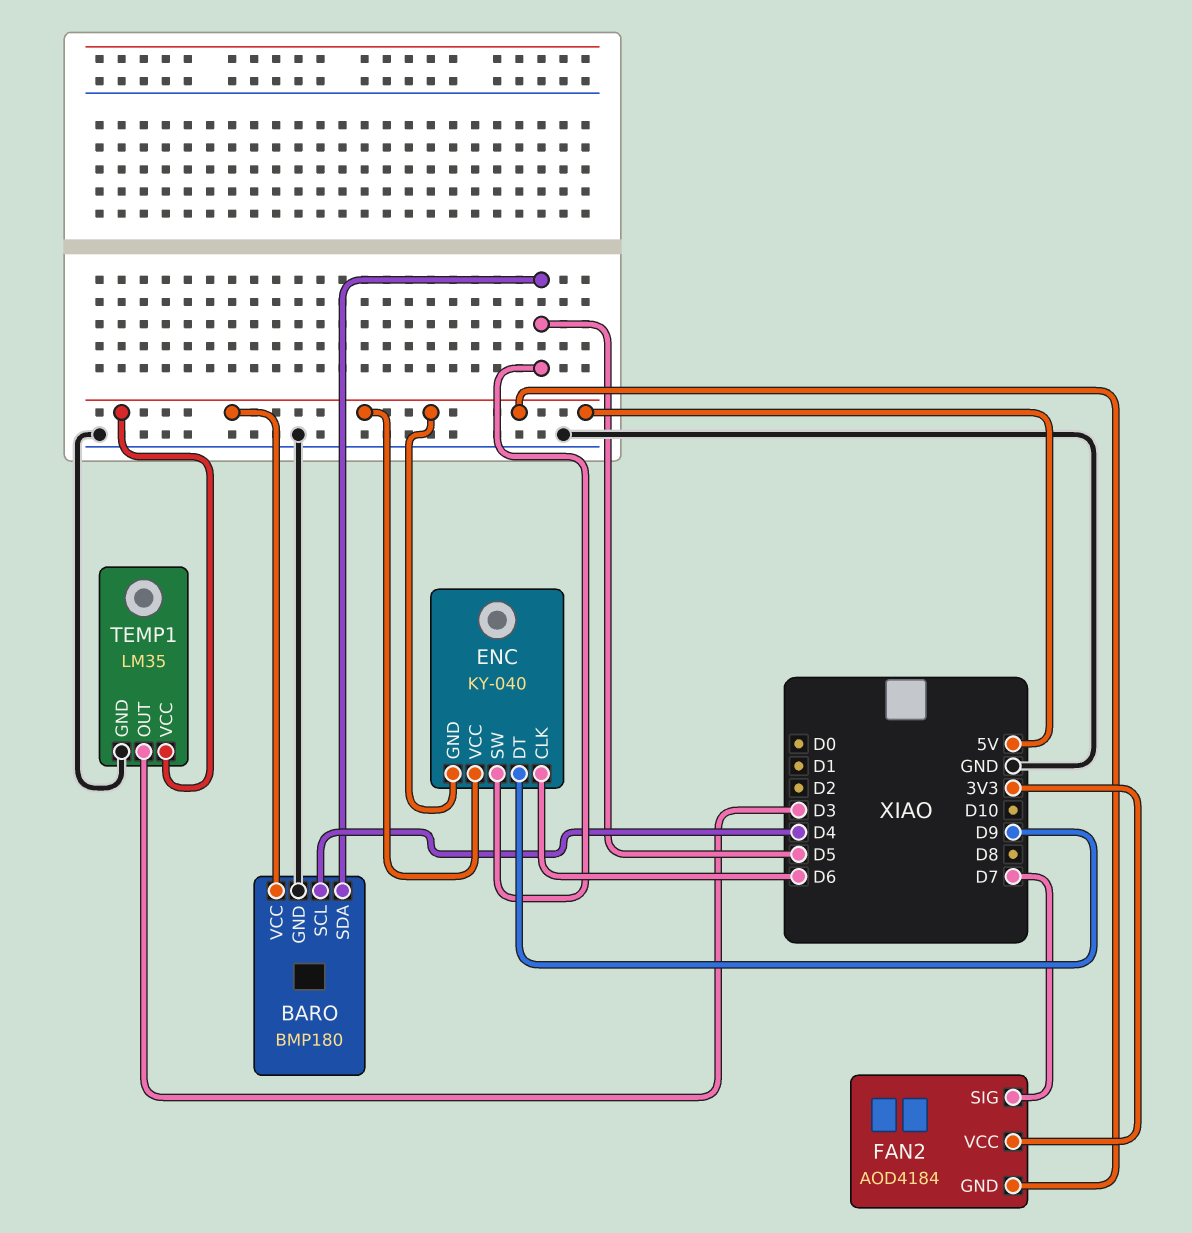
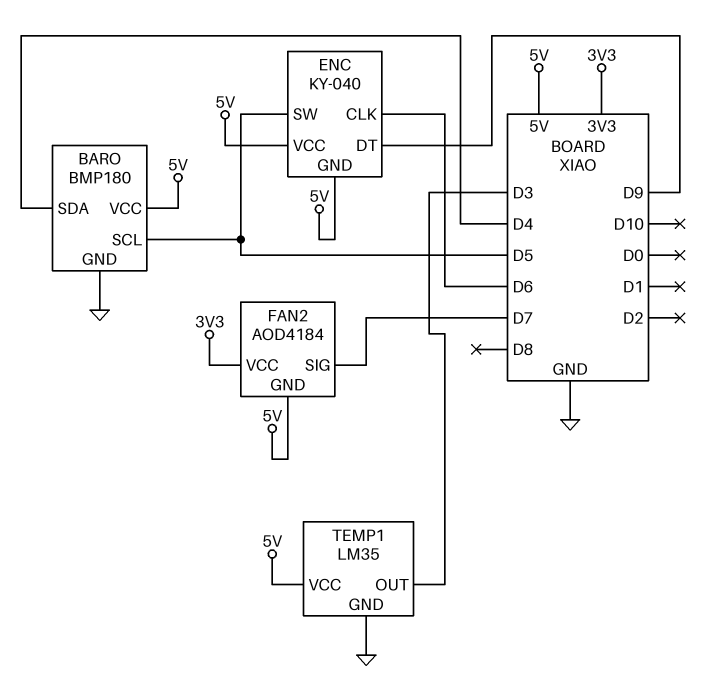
BARO pin SCL: D4 -> D5
BARO pin SDA: D5 -> D4

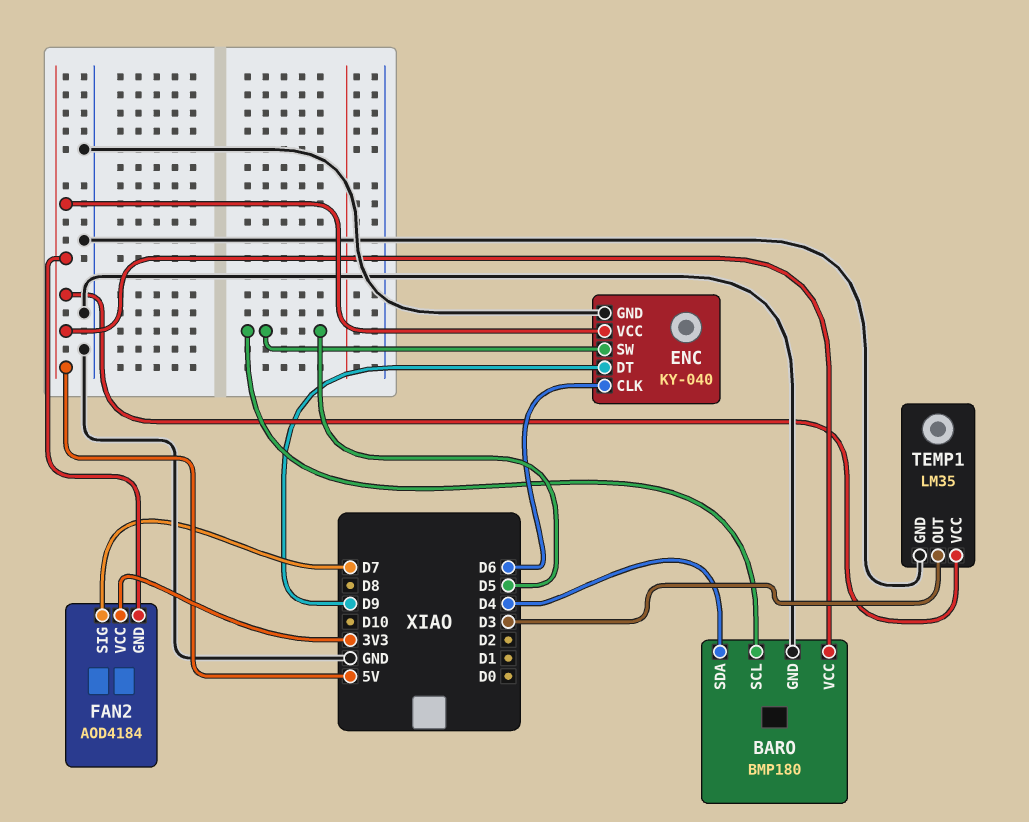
ENC pin GND: 5V -> GND

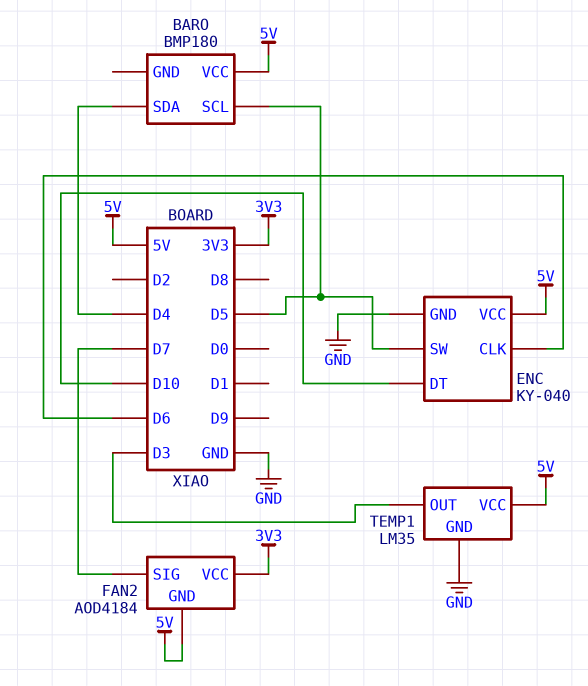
BARO pin GND: GND -> none
ENC pin DT: D9 -> D10

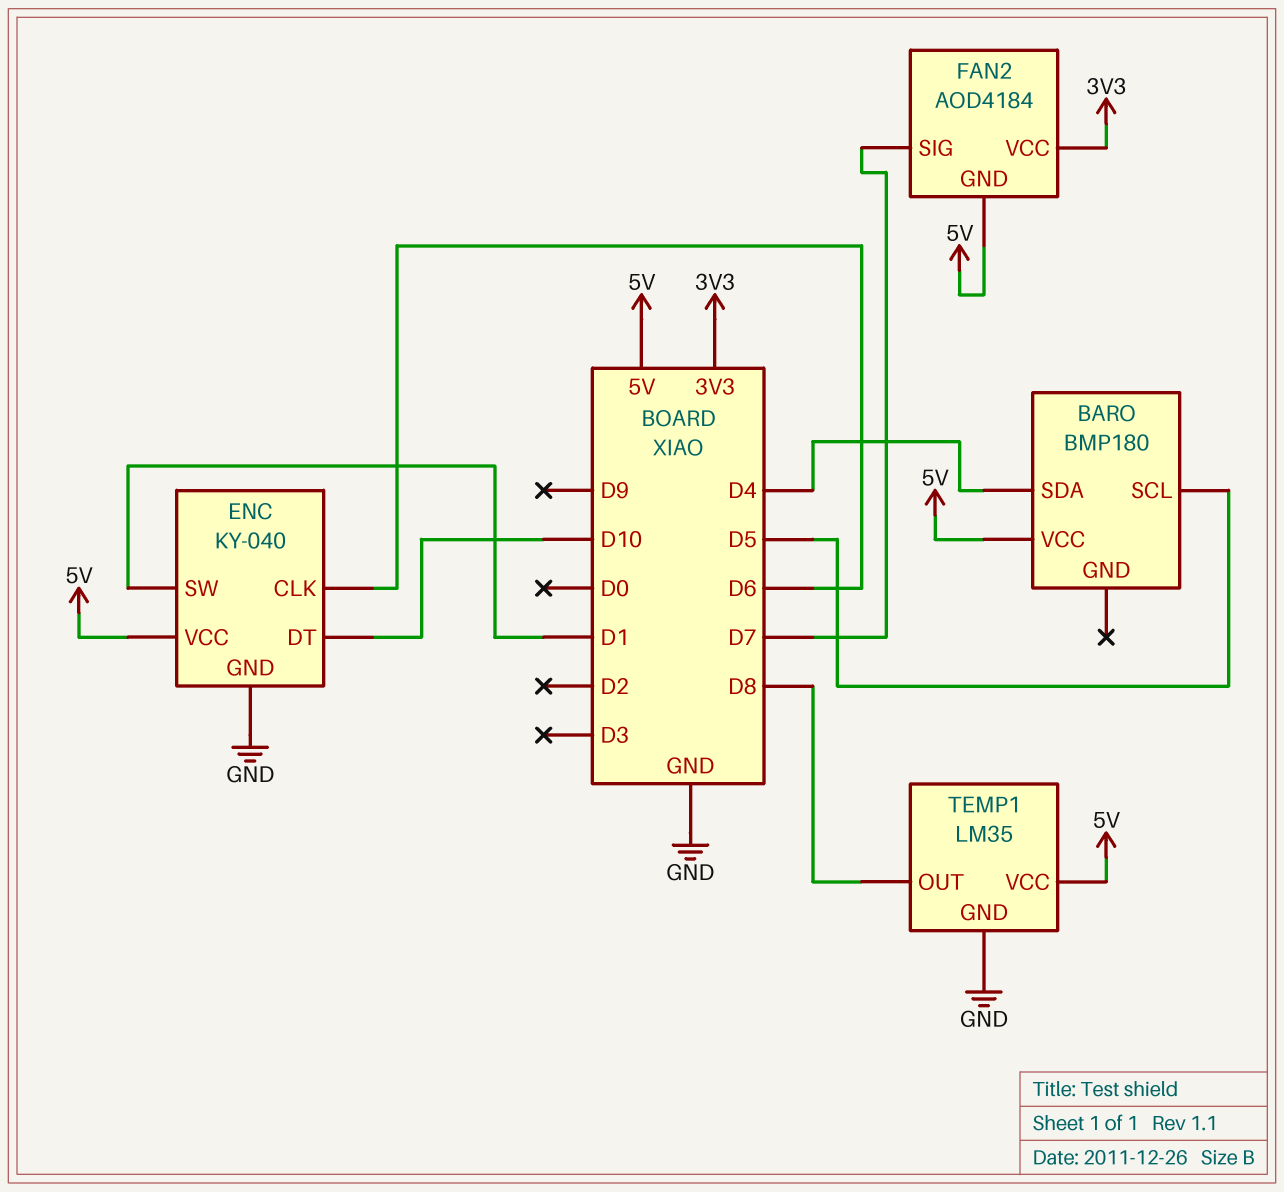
ENC pin SW: D5 -> D1
TEMP1 pin OUT: D3 -> D8

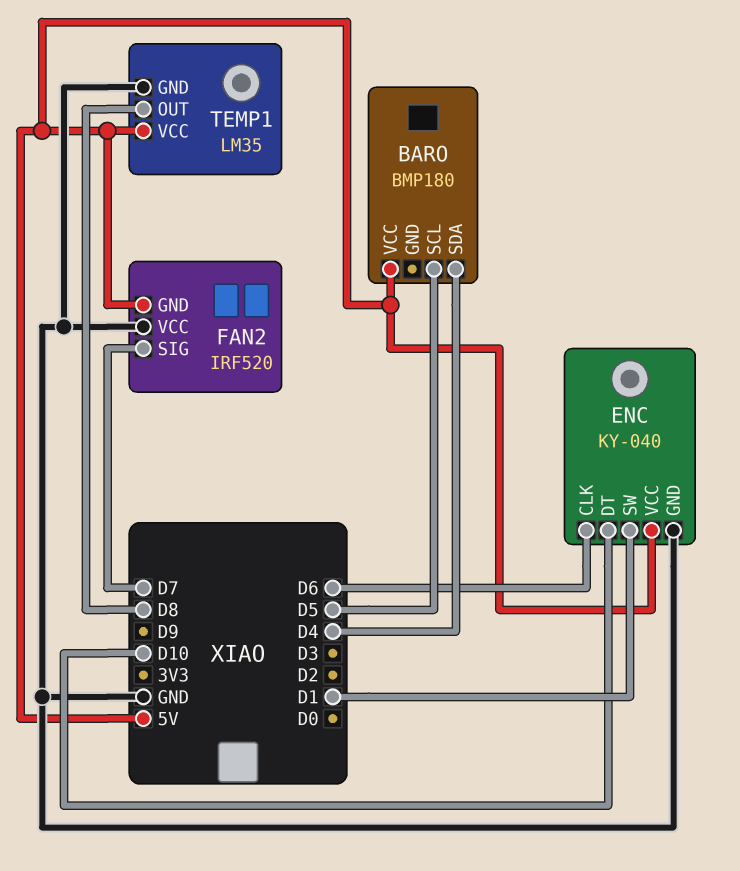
FAN2: AOD4184 -> IRF520
FAN2 pin VCC: 3V3 -> GND

